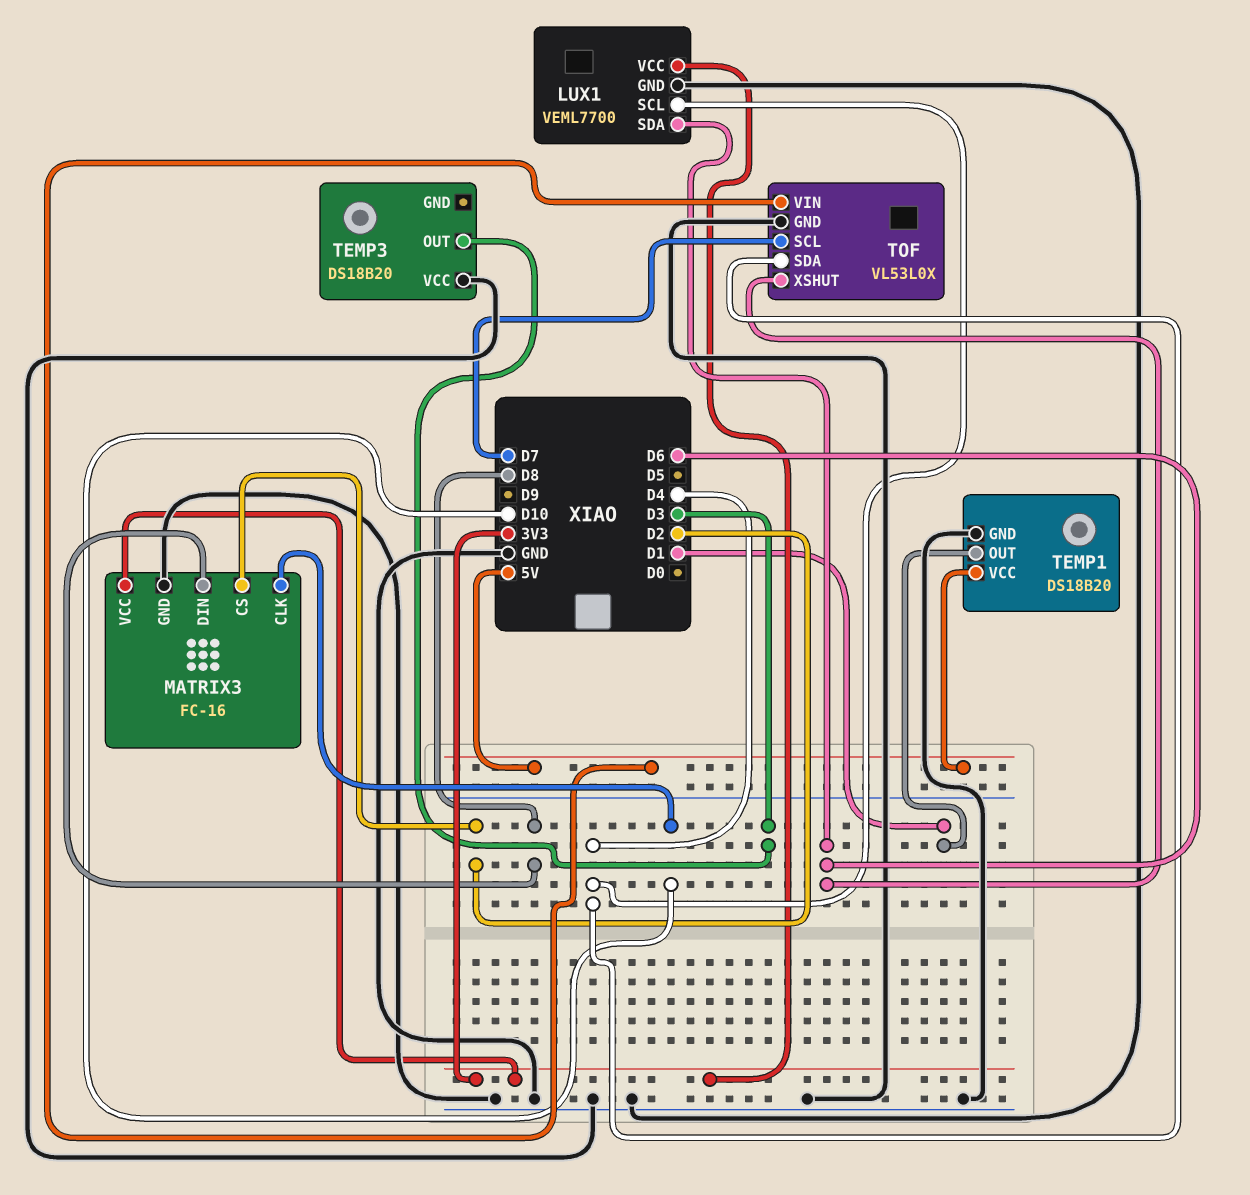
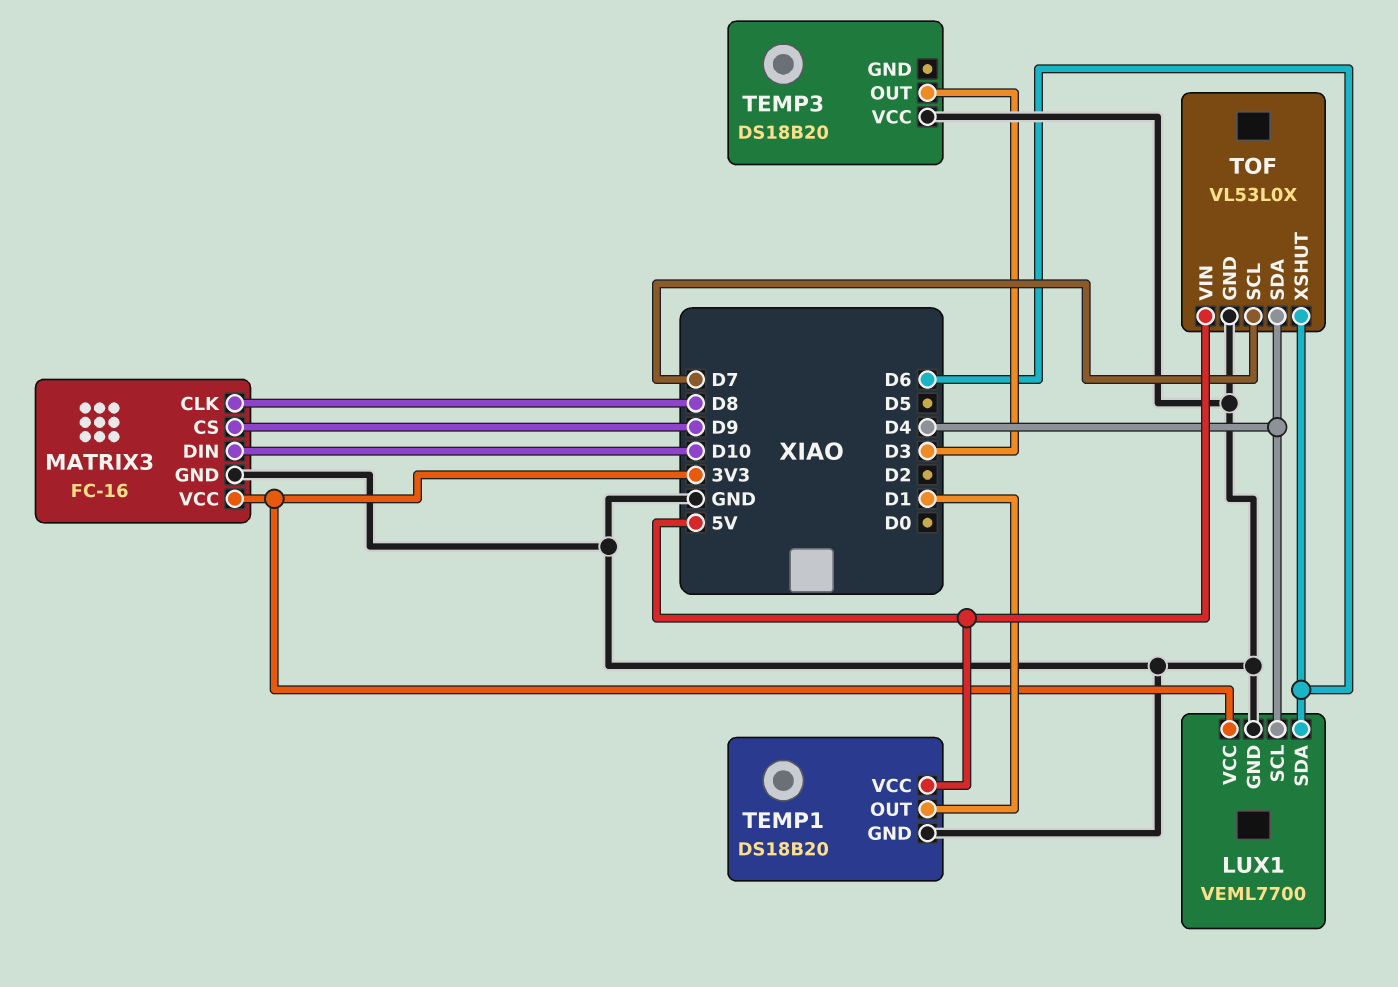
MATRIX3 pin CLK: D10 -> D8
MATRIX3 pin CS: D2 -> D9
MATRIX3 pin DIN: D8 -> D10

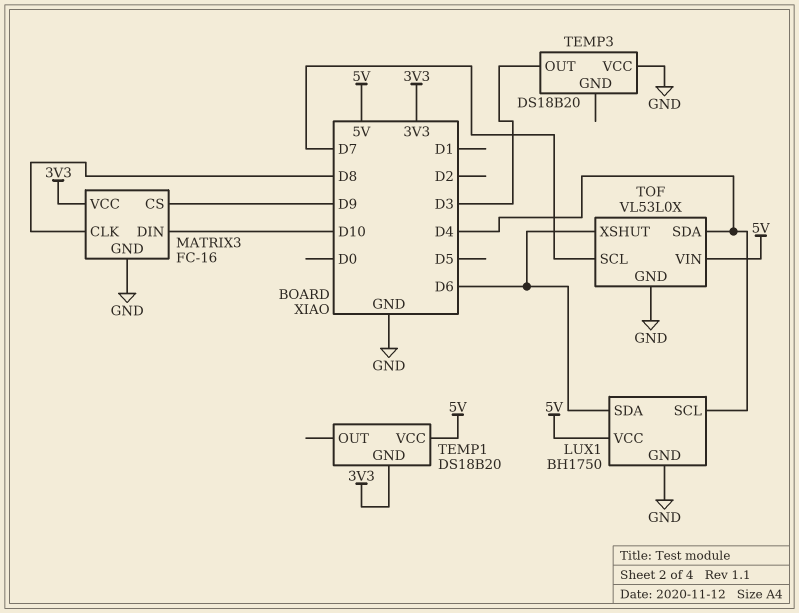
LUX1: VEML7700 -> BH1750
LUX1 pin VCC: 3V3 -> 5V
TEMP1 pin GND: GND -> 3V3
TEMP1 pin OUT: D1 -> none

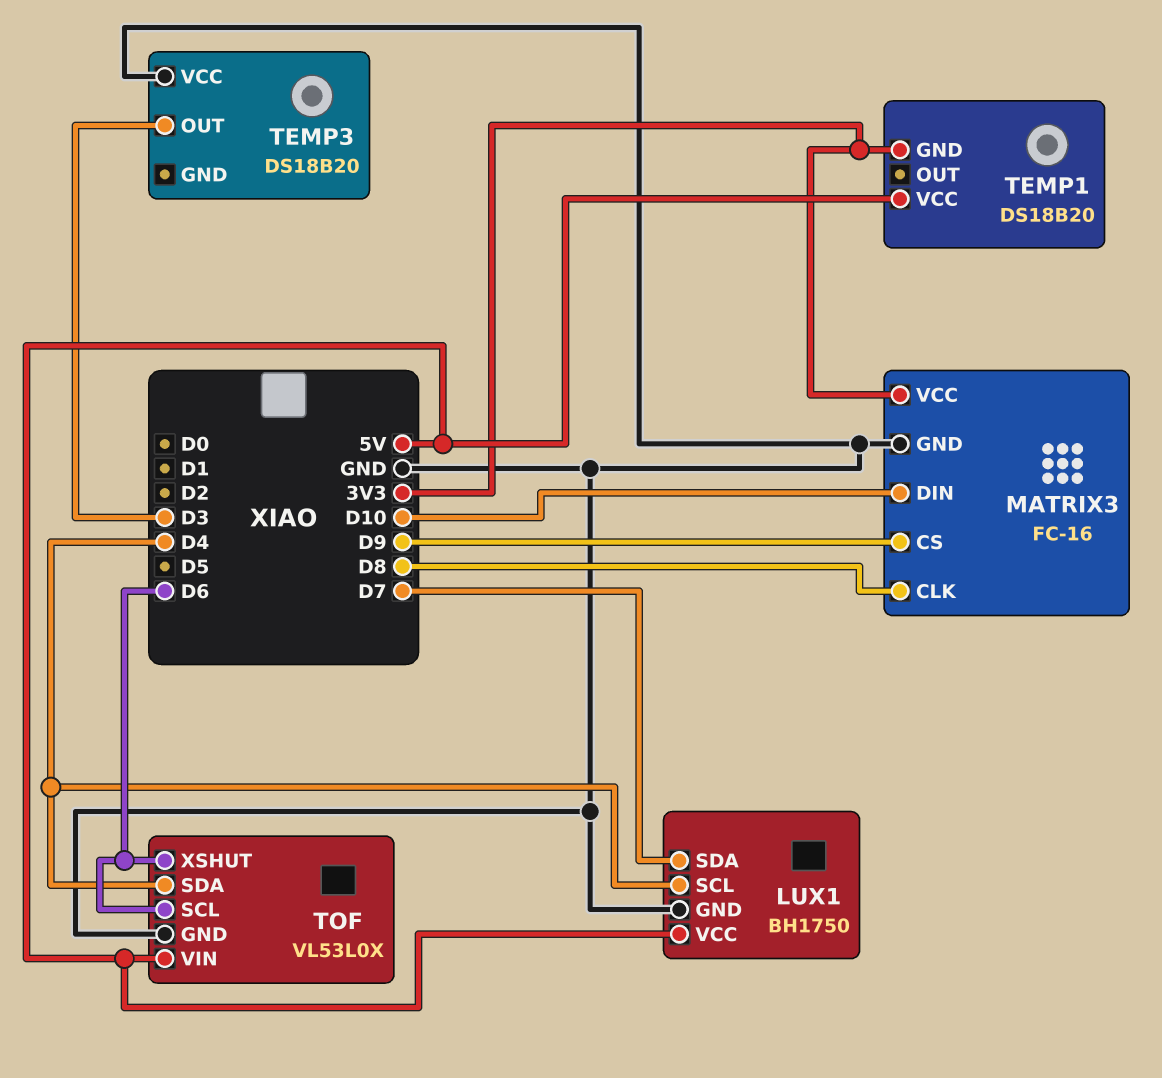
LUX1 pin SDA: D6 -> D7
TOF pin SCL: D7 -> D6

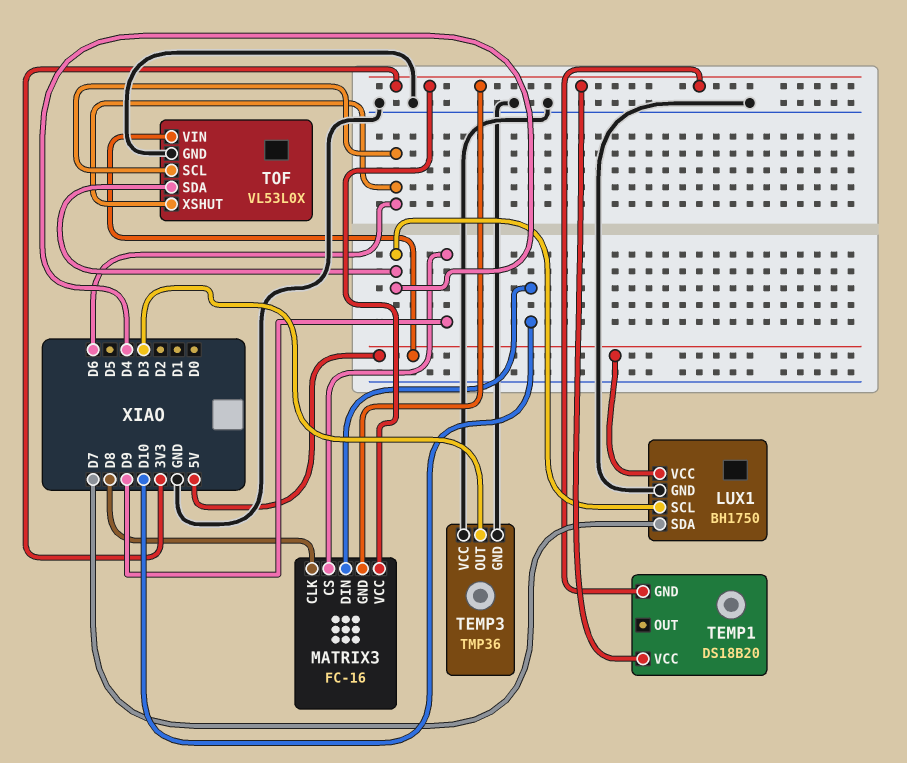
MATRIX3 pin GND: GND -> 3V3
TEMP1 pin VCC: 5V -> 3V3
TEMP3: DS18B20 -> TMP36
TEMP3 pin GND: none -> GND

